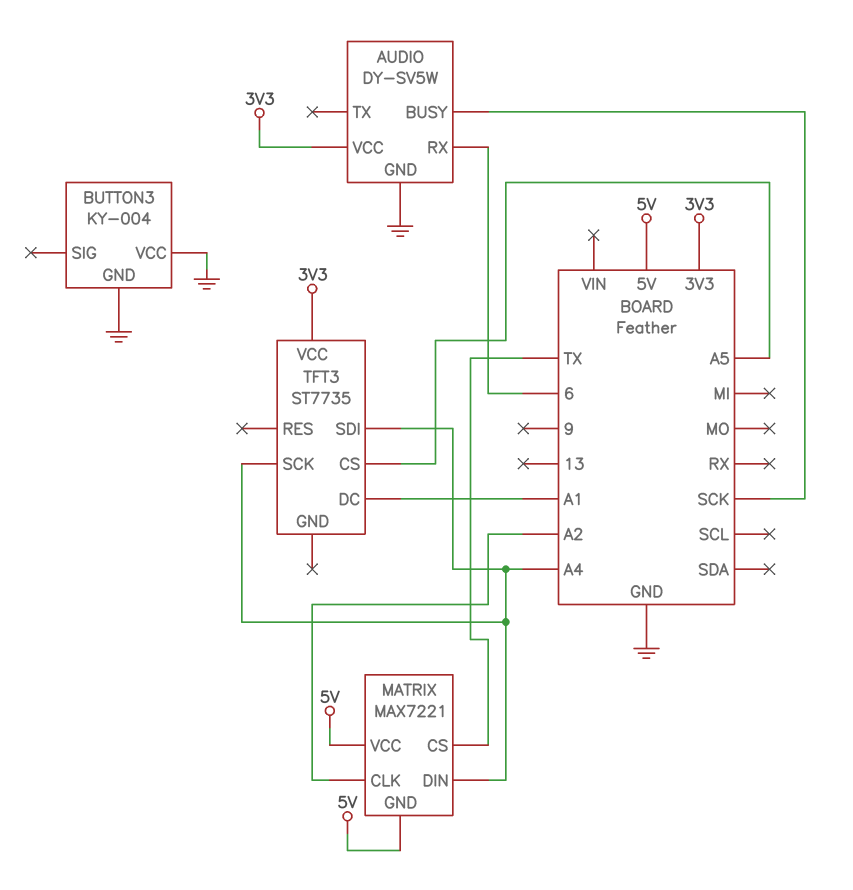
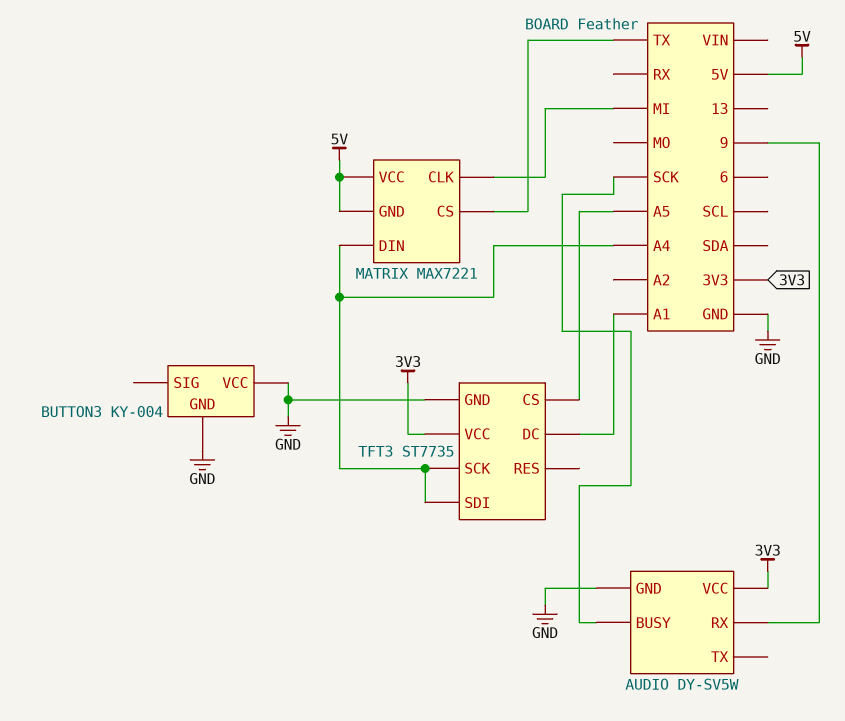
AUDIO pin RX: 6 -> 9
MATRIX pin CLK: A2 -> MI
TFT3 pin GND: none -> GND

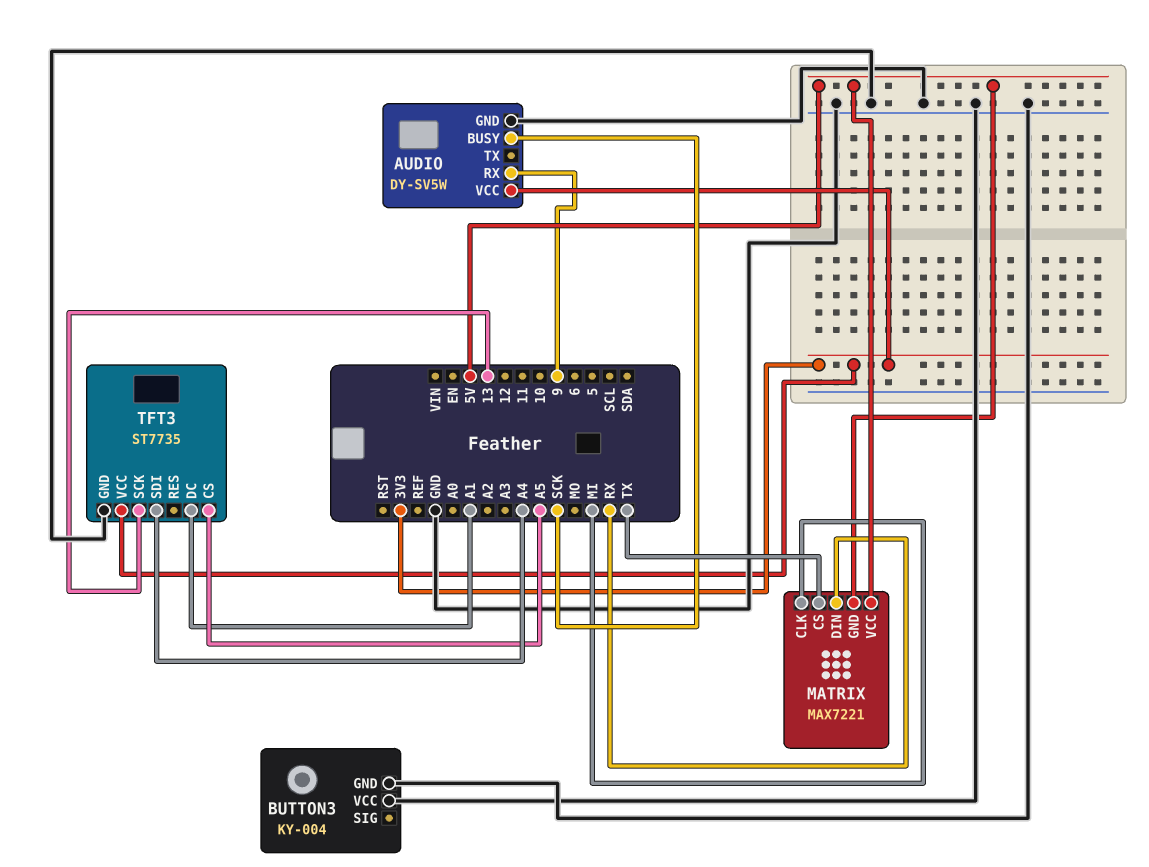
MATRIX pin DIN: A4 -> RX
TFT3 pin SCK: A4 -> 13

